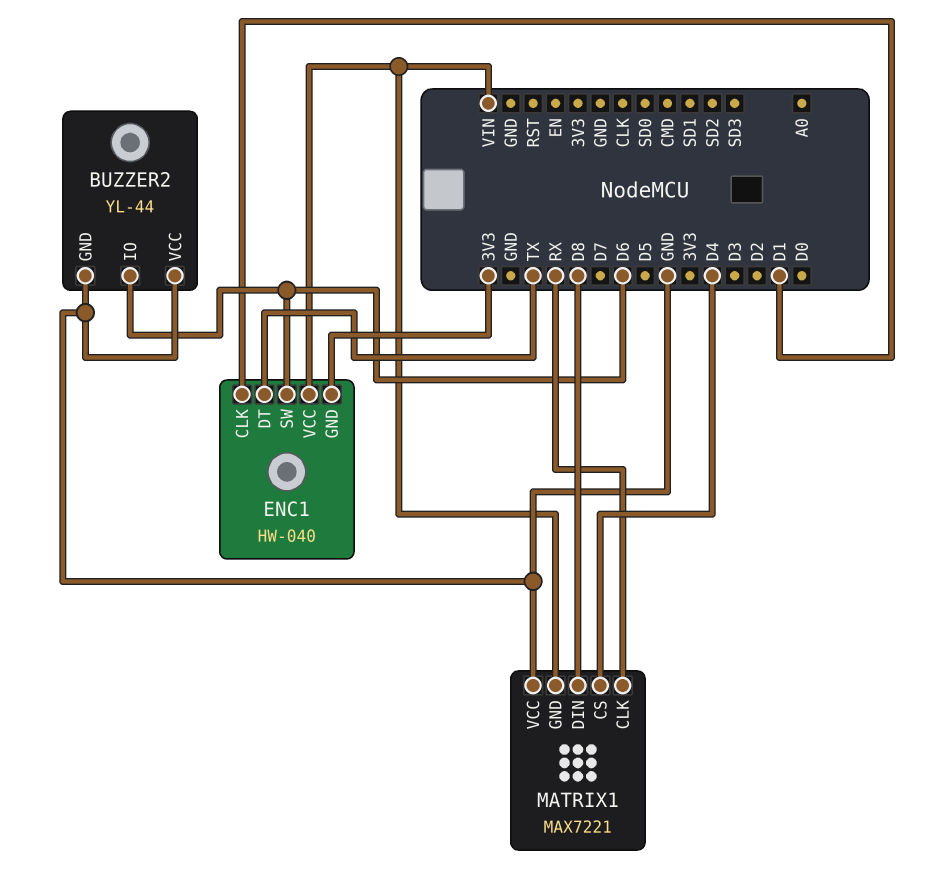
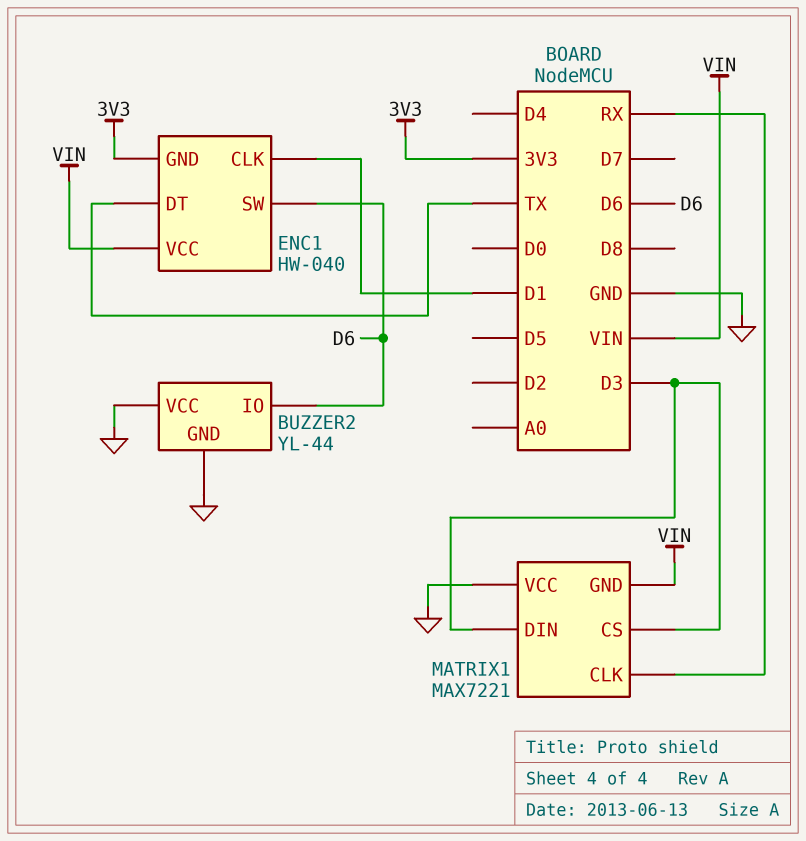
MATRIX1 pin CS: D4 -> D3
MATRIX1 pin DIN: D8 -> D3

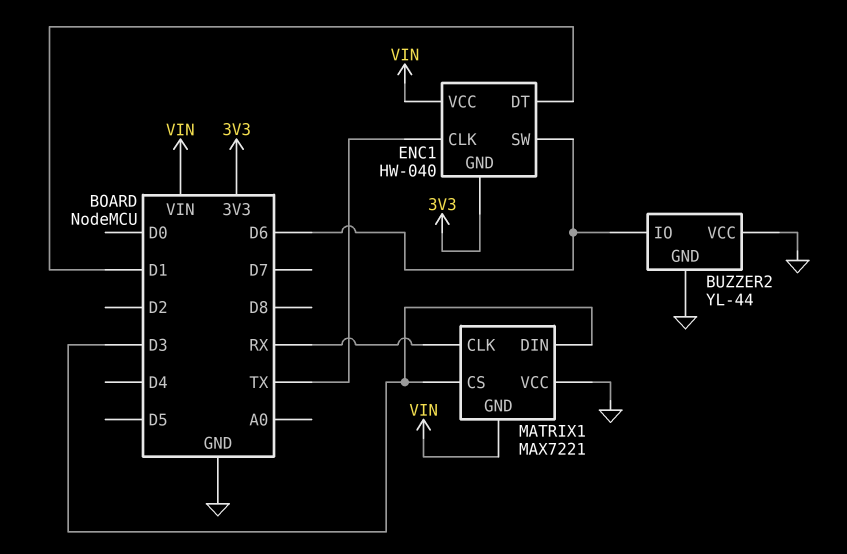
ENC1 pin CLK: D1 -> TX
ENC1 pin DT: TX -> D1

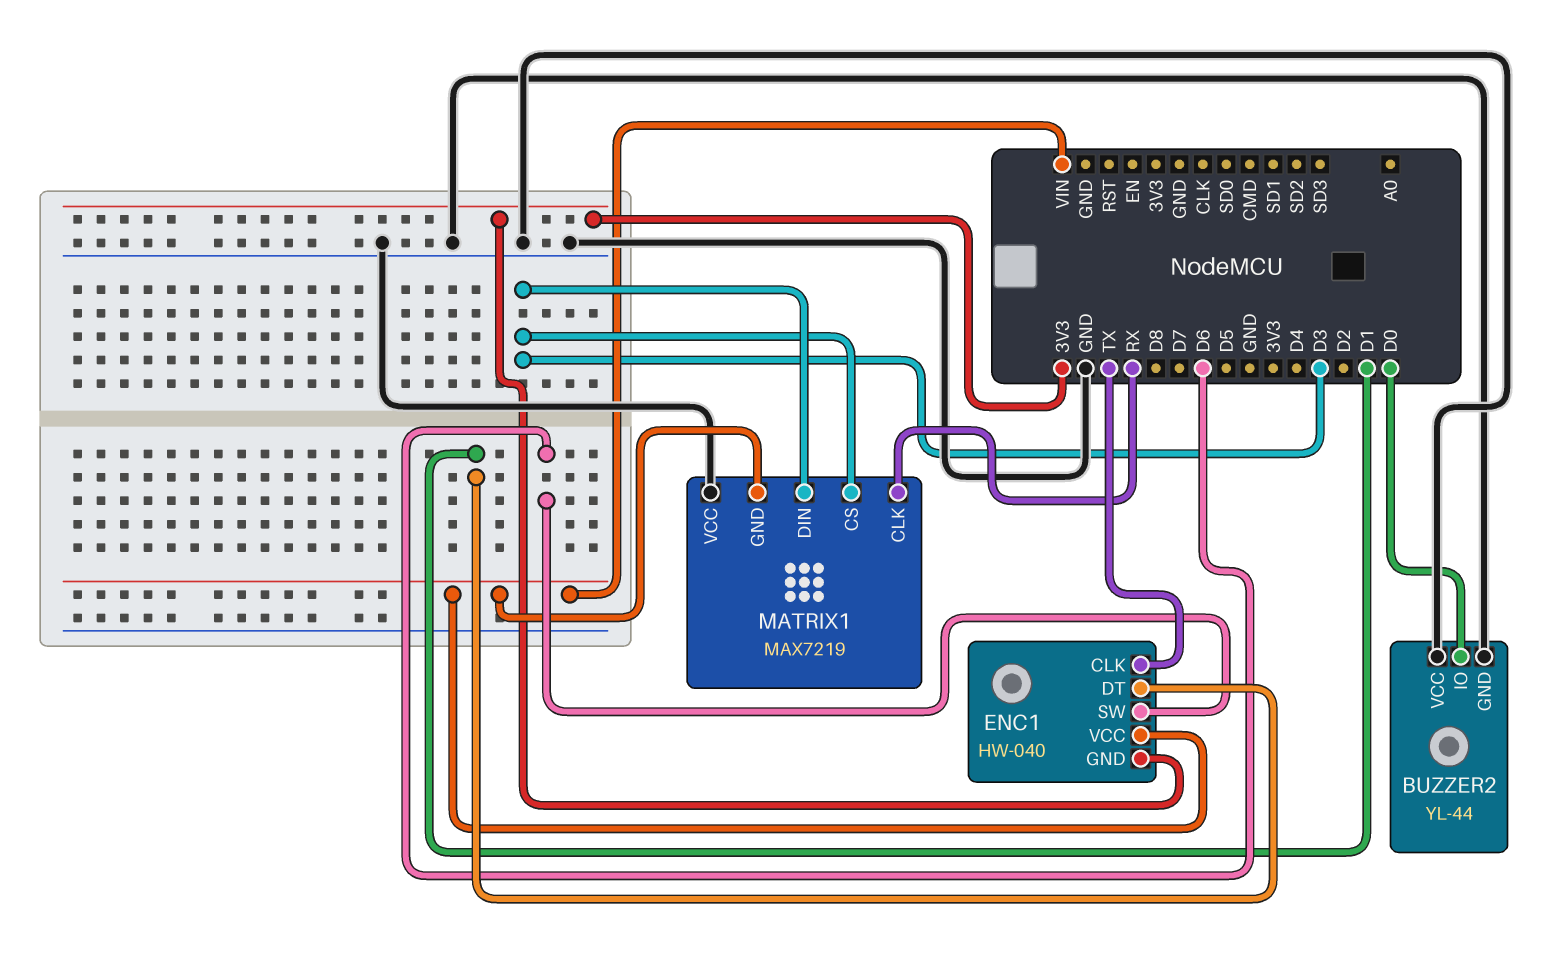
BUZZER2 pin IO: D6 -> D0
MATRIX1: MAX7221 -> MAX7219

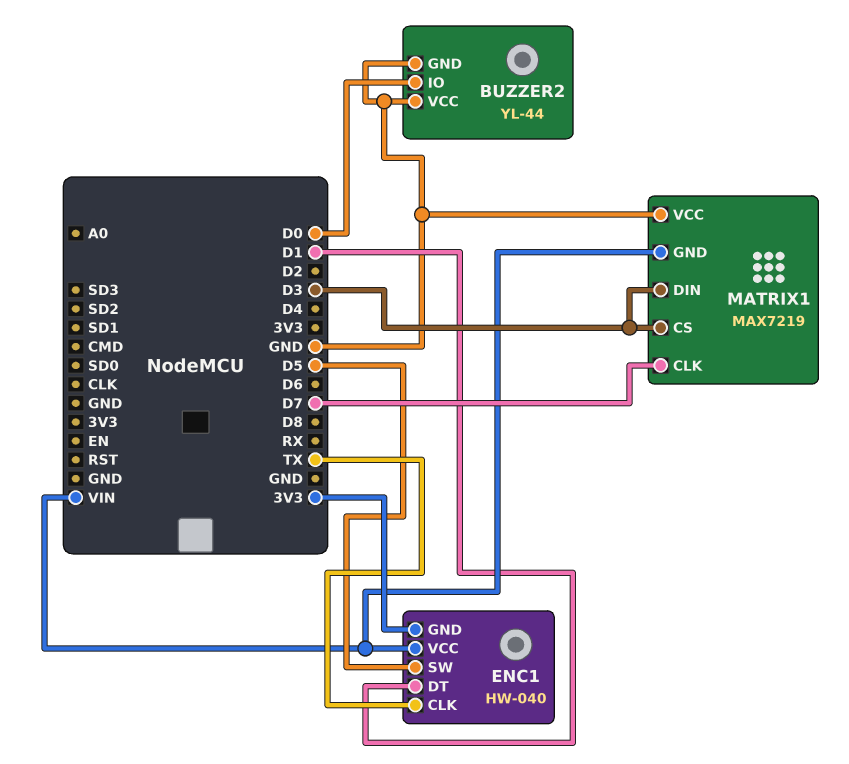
ENC1 pin SW: D6 -> D5
MATRIX1 pin CLK: RX -> D7

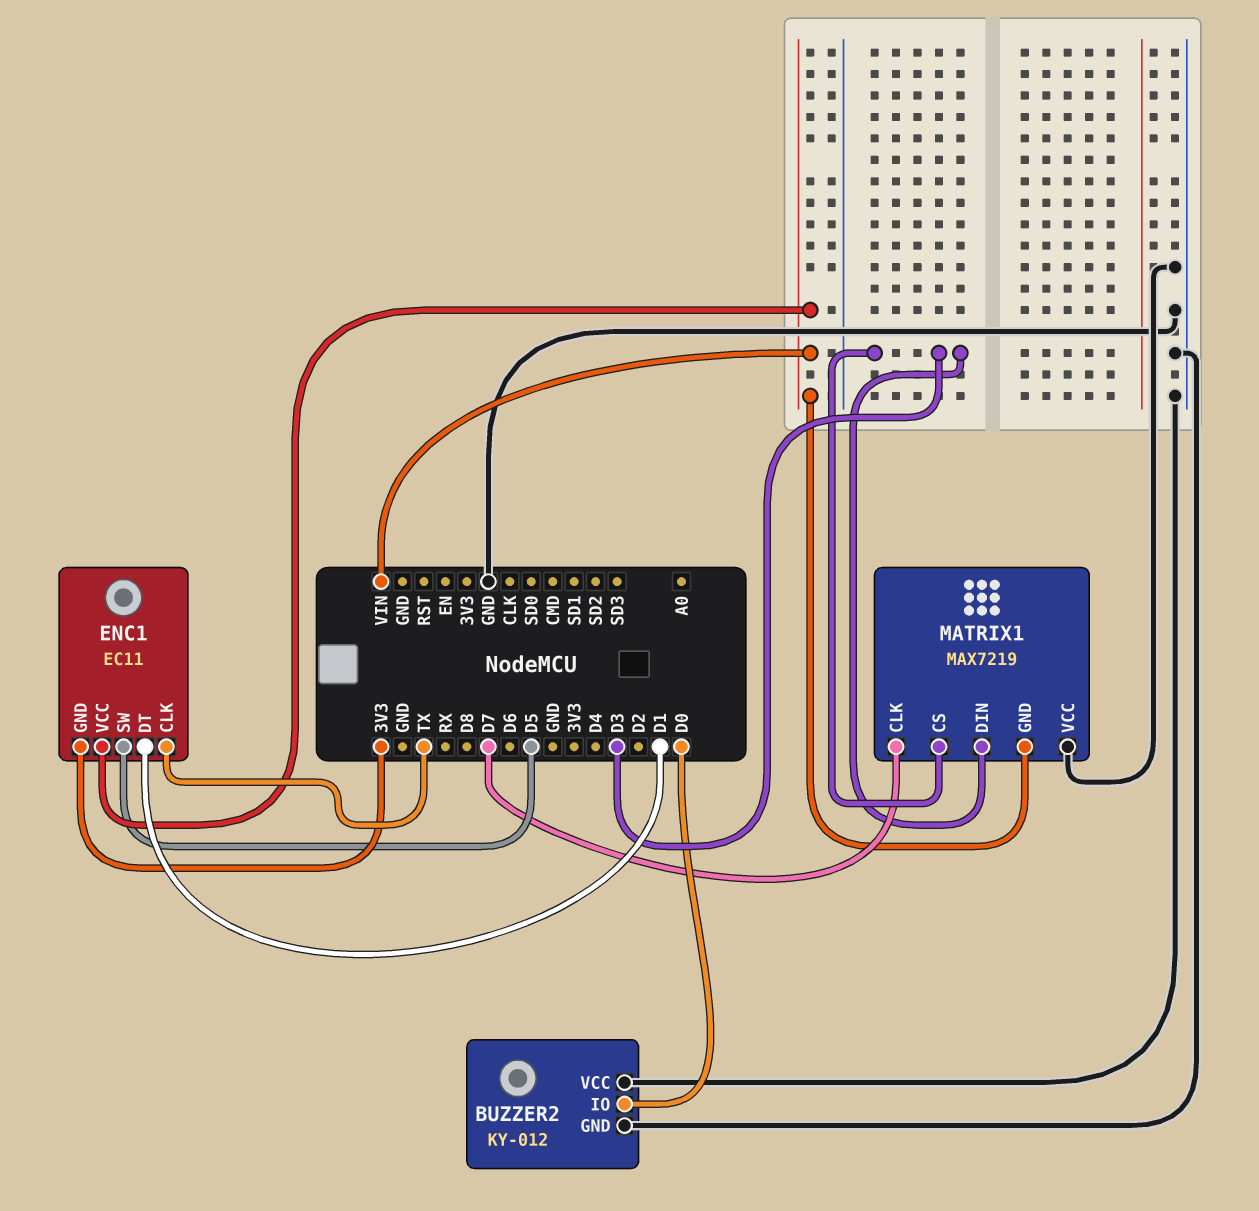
BUZZER2: YL-44 -> KY-012
ENC1: HW-040 -> EC11

